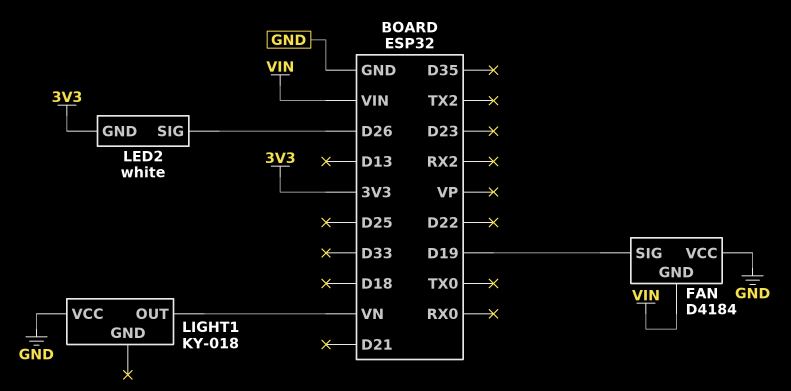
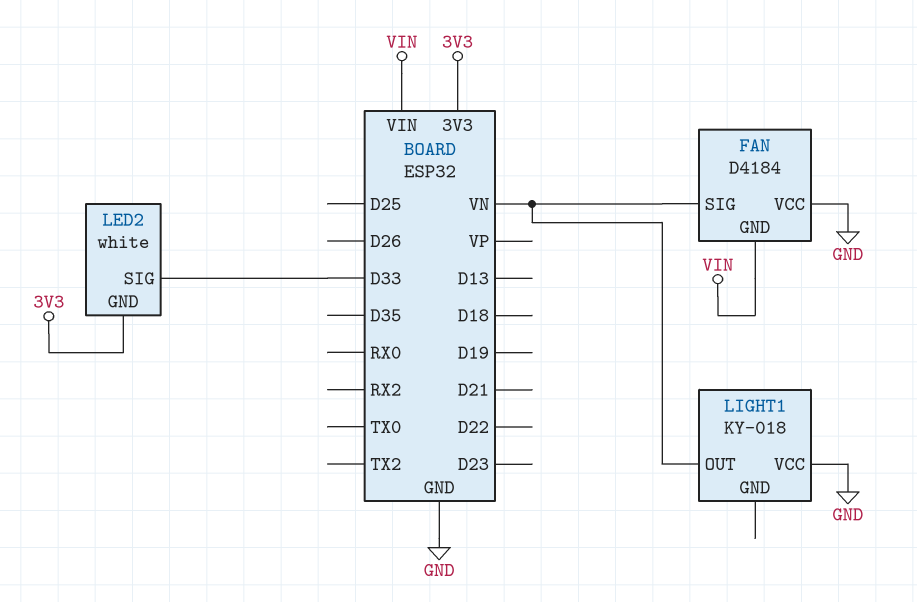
FAN pin SIG: D19 -> VN
LED2 pin SIG: D26 -> D33

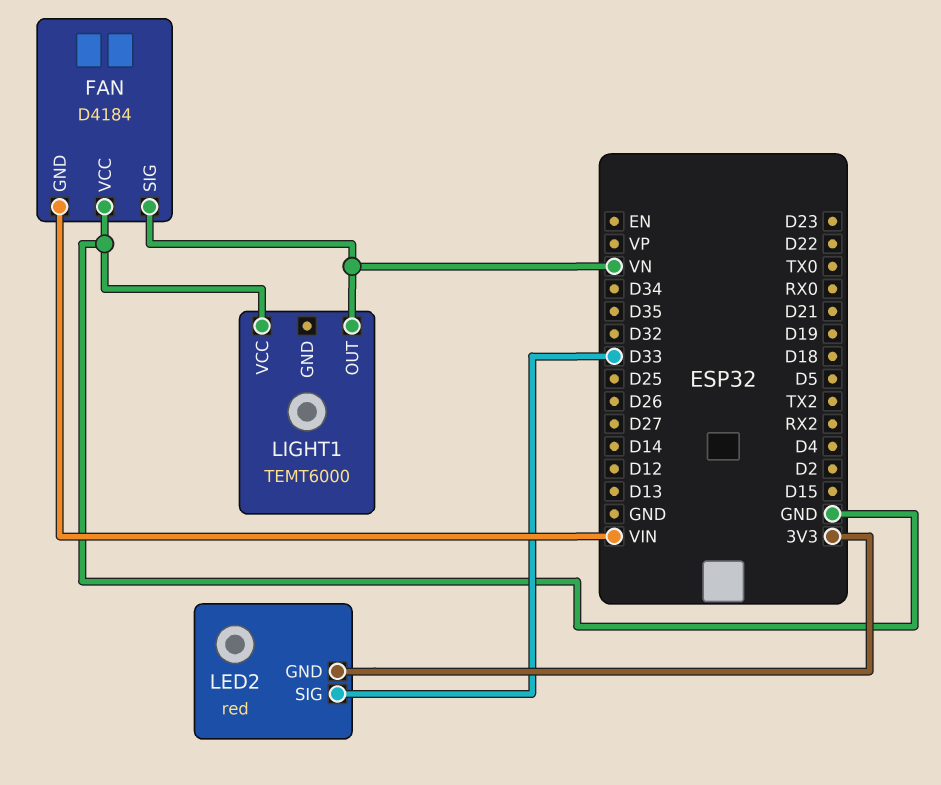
LED2: white -> red
LIGHT1: KY-018 -> TEMT6000

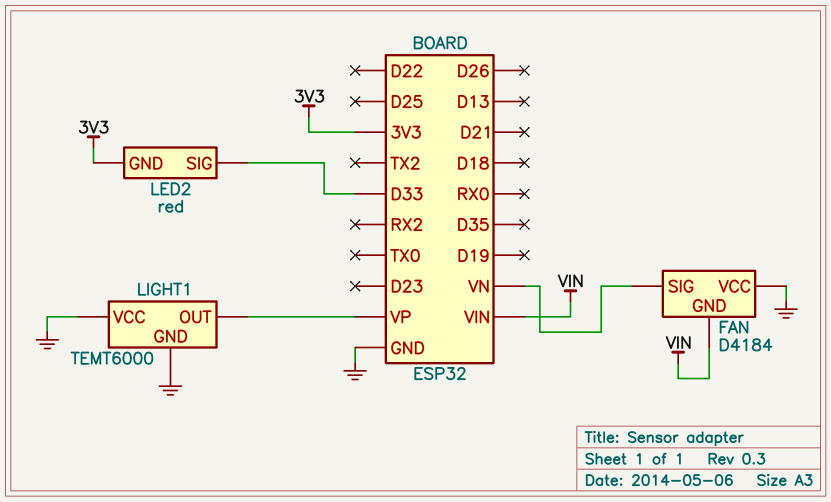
LIGHT1 pin GND: none -> GND
LIGHT1 pin OUT: VN -> VP

